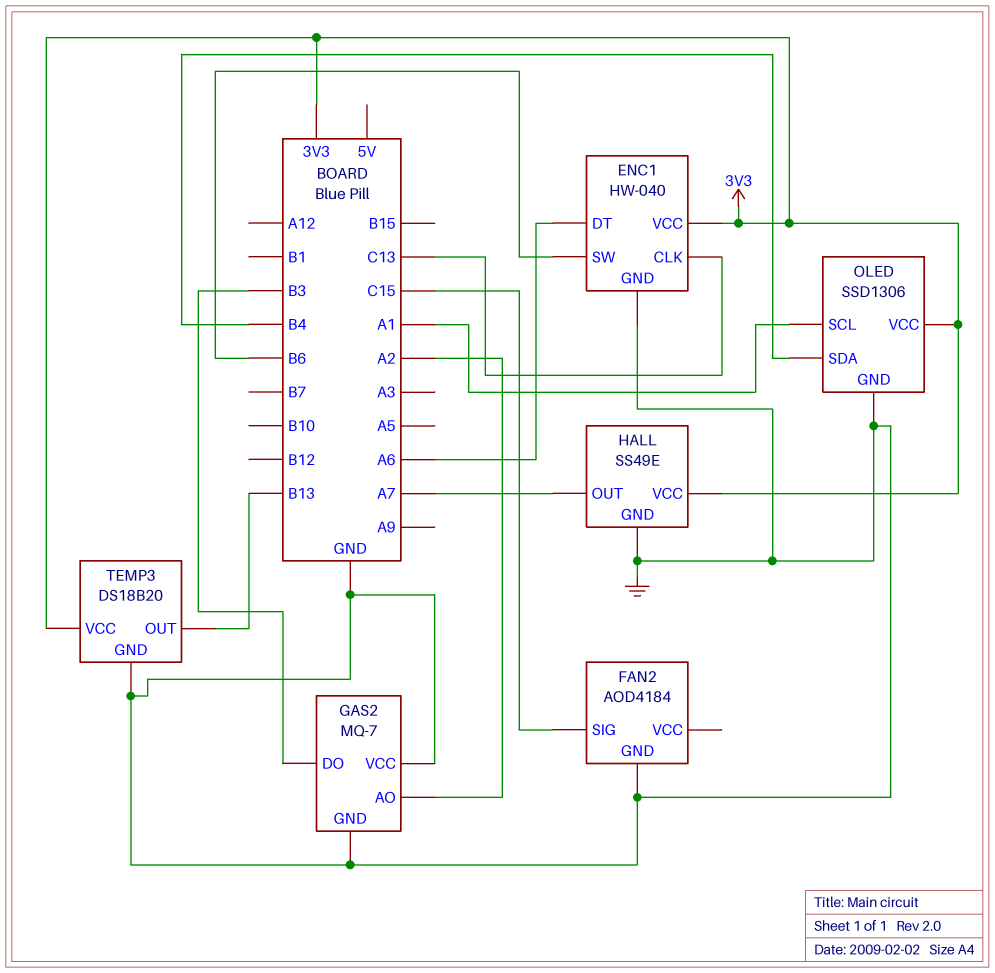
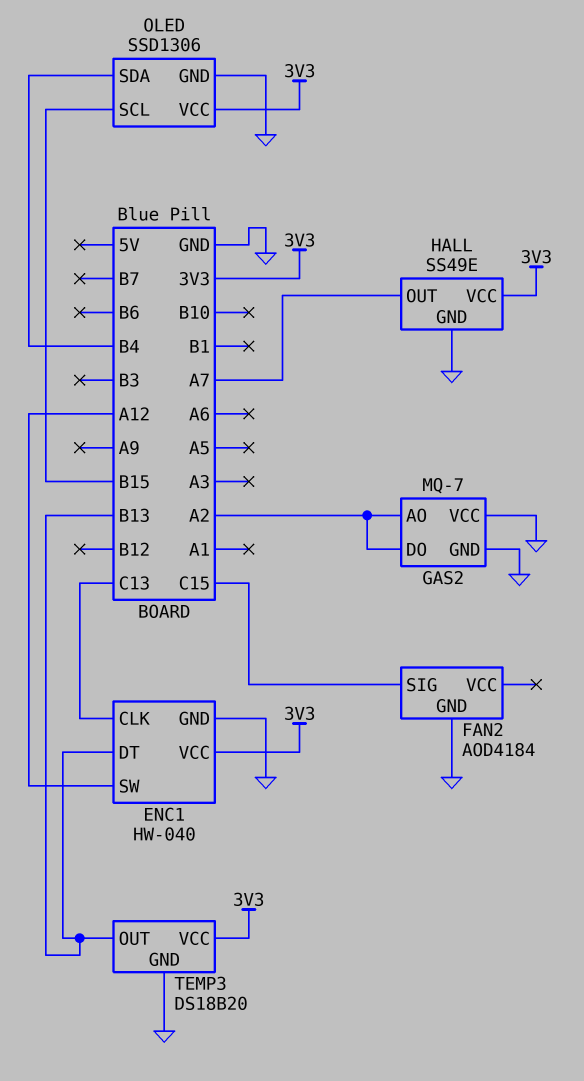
ENC1 pin DT: A6 -> B13
ENC1 pin SW: B6 -> A12
GAS2 pin DO: B3 -> A2
OLED pin SCL: A1 -> B15

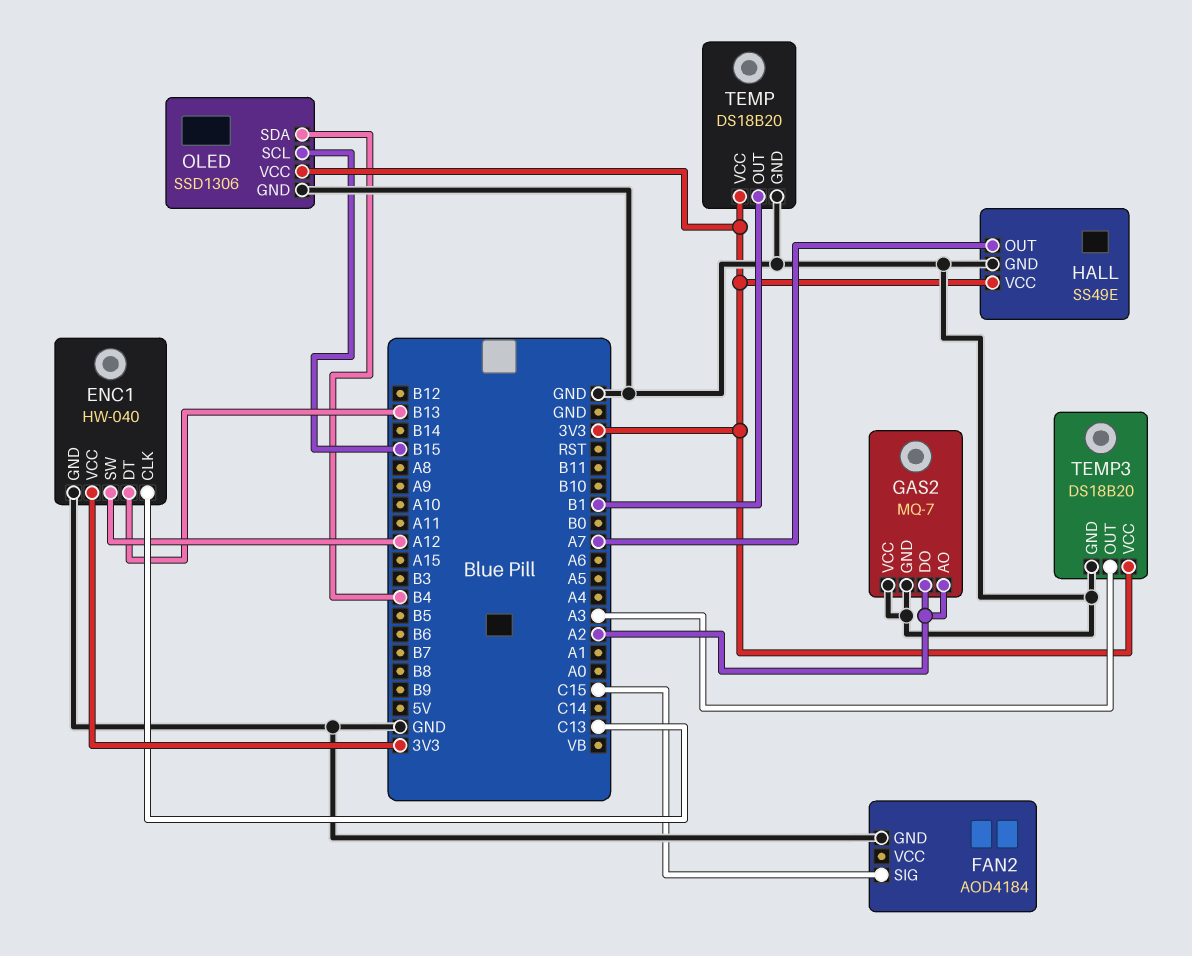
TEMP: none -> DS18B20
TEMP pin GND: none -> GND
TEMP pin OUT: none -> B1
TEMP pin VCC: none -> 3V3
TEMP3 pin OUT: B13 -> A3

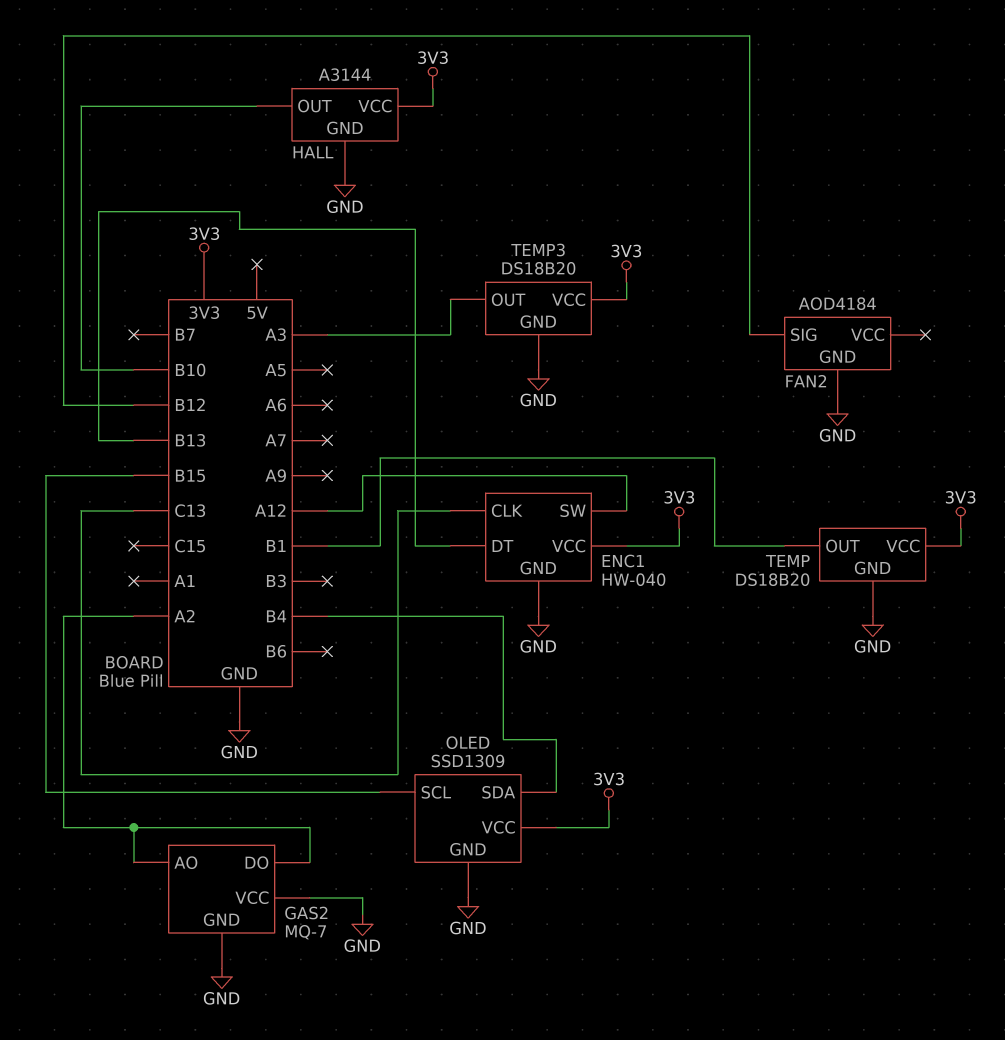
FAN2 pin SIG: C15 -> B12
HALL: SS49E -> A3144
HALL pin OUT: A7 -> B10
OLED: SSD1306 -> SSD1309

